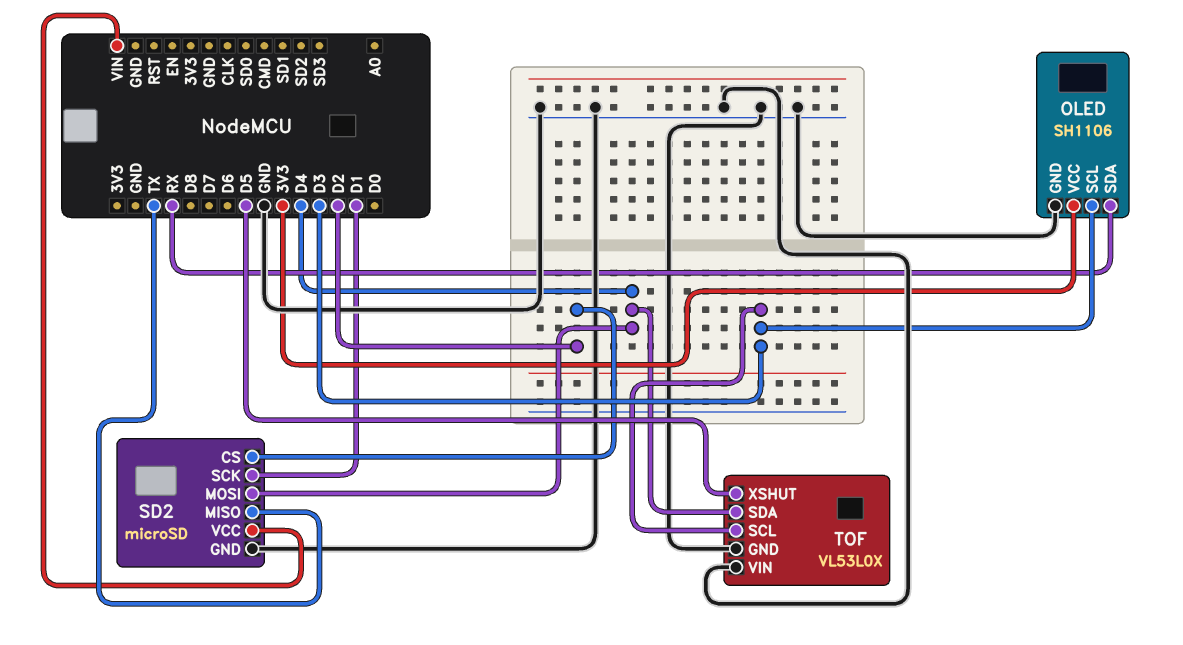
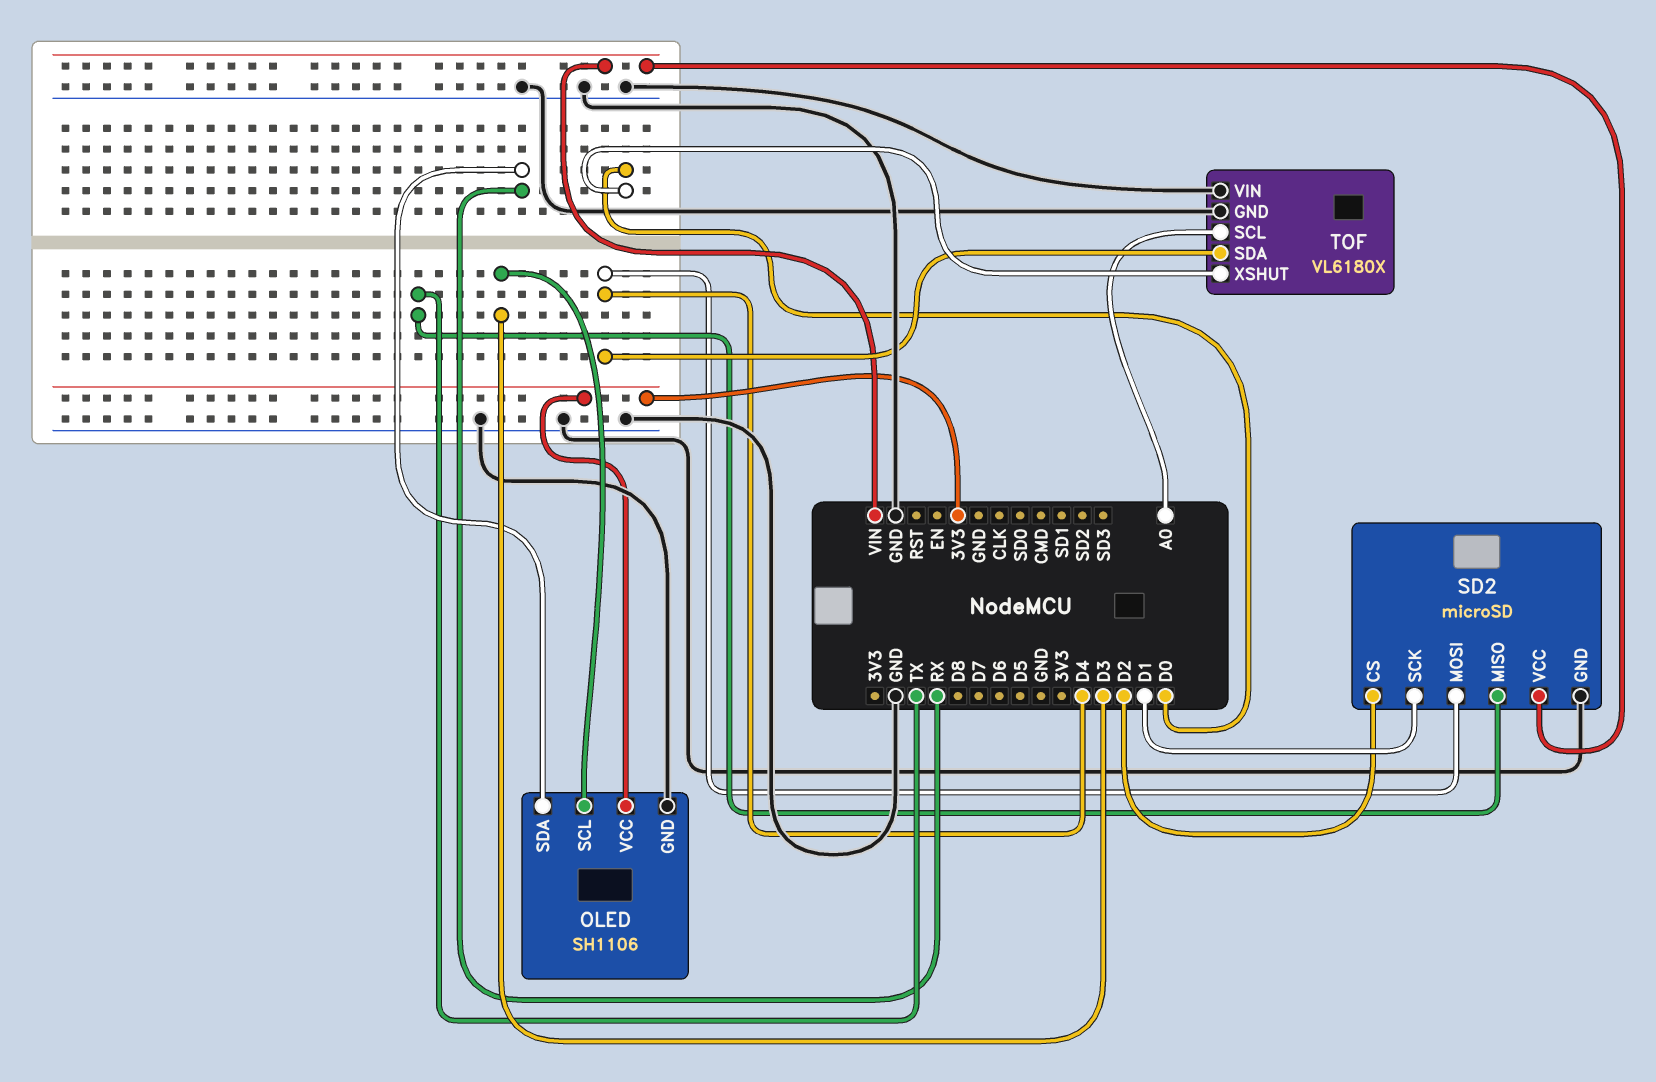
TOF: VL53L0X -> VL6180X
TOF pin SCL: D3 -> A0
TOF pin XSHUT: D5 -> D0

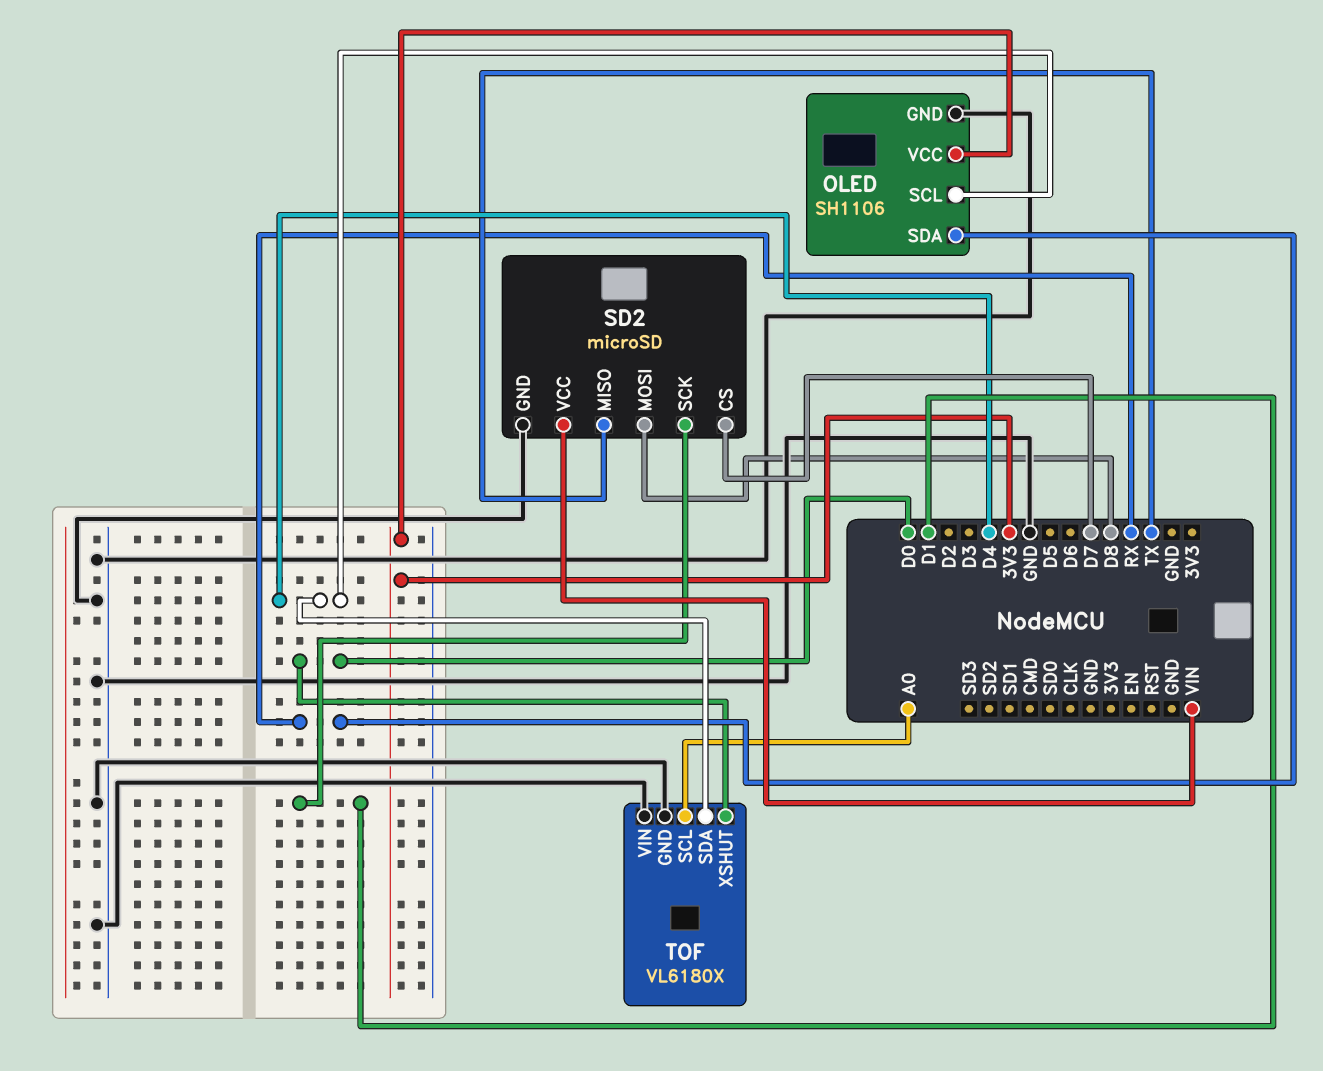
OLED pin SCL: D3 -> D4
SD2 pin CS: D2 -> D7
SD2 pin MOSI: D4 -> D8

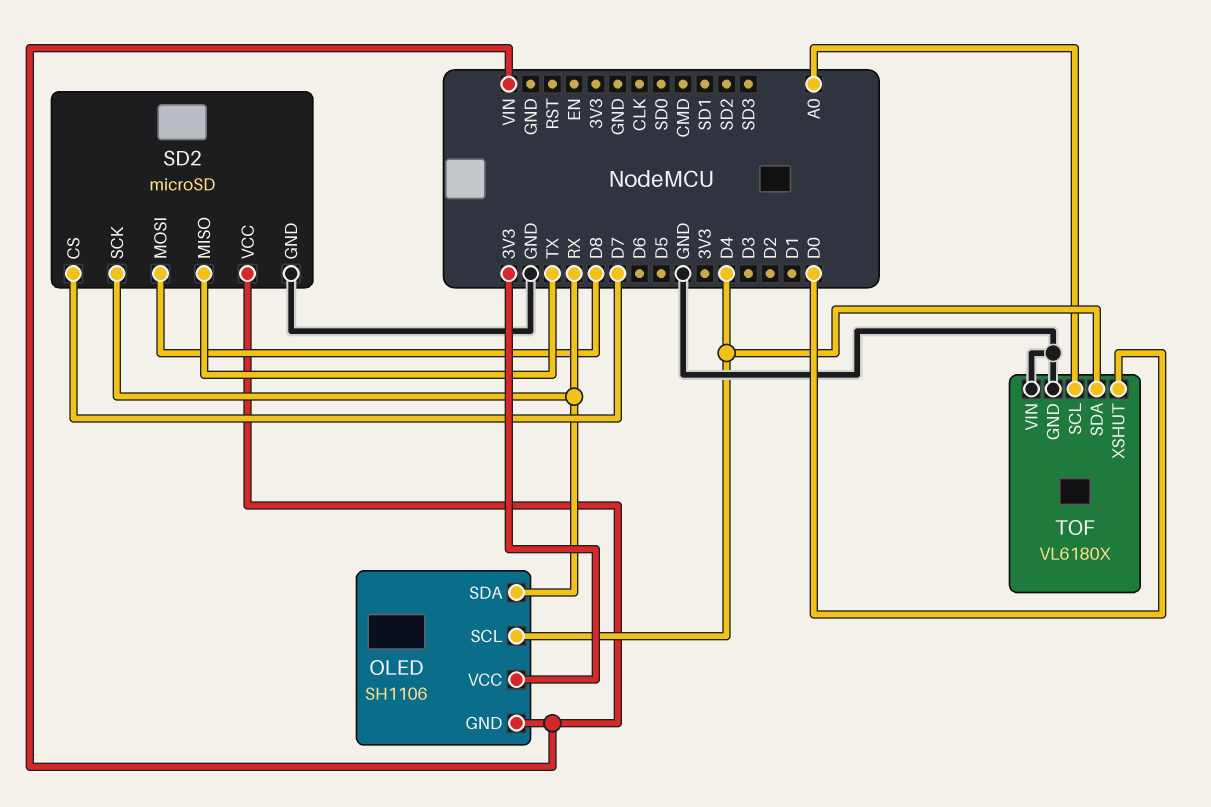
OLED pin GND: GND -> VIN
SD2 pin SCK: D1 -> RX

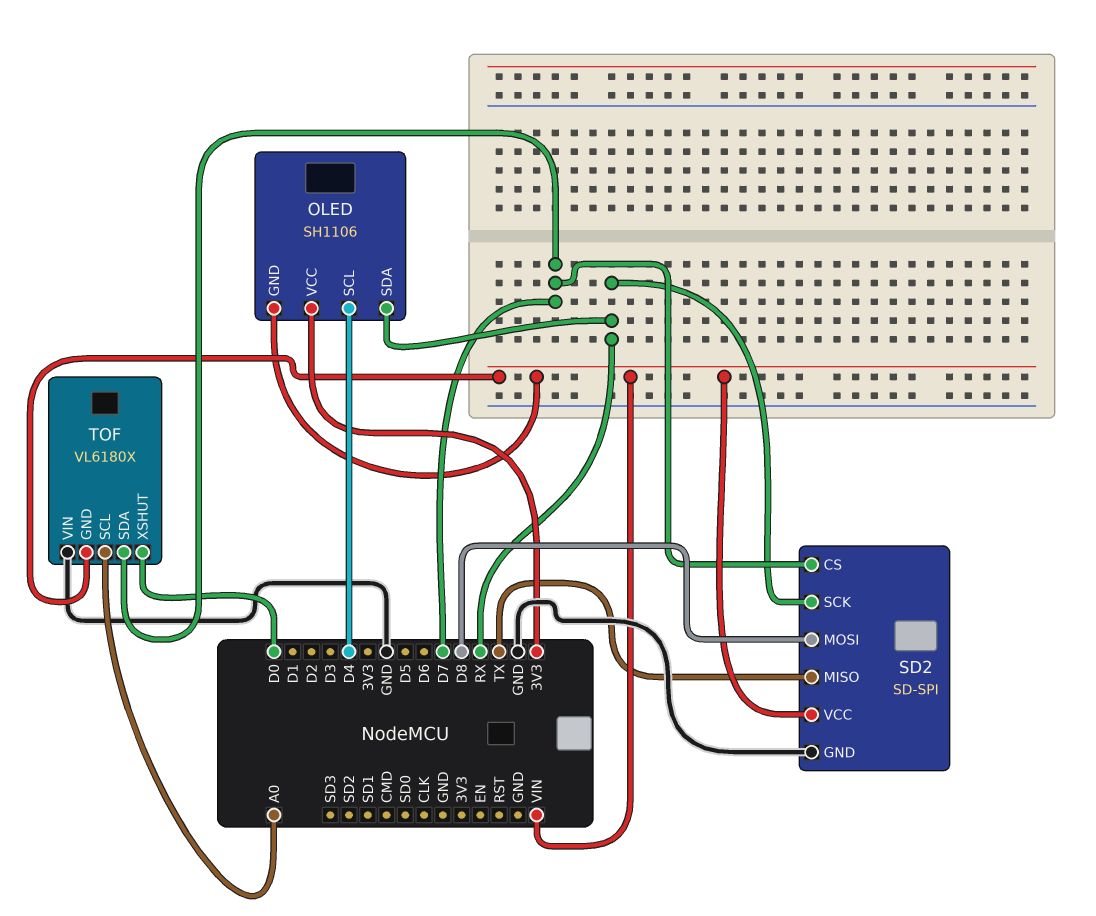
SD2: microSD -> SD-SPI
TOF pin GND: GND -> VIN
TOF pin SDA: D4 -> D7

